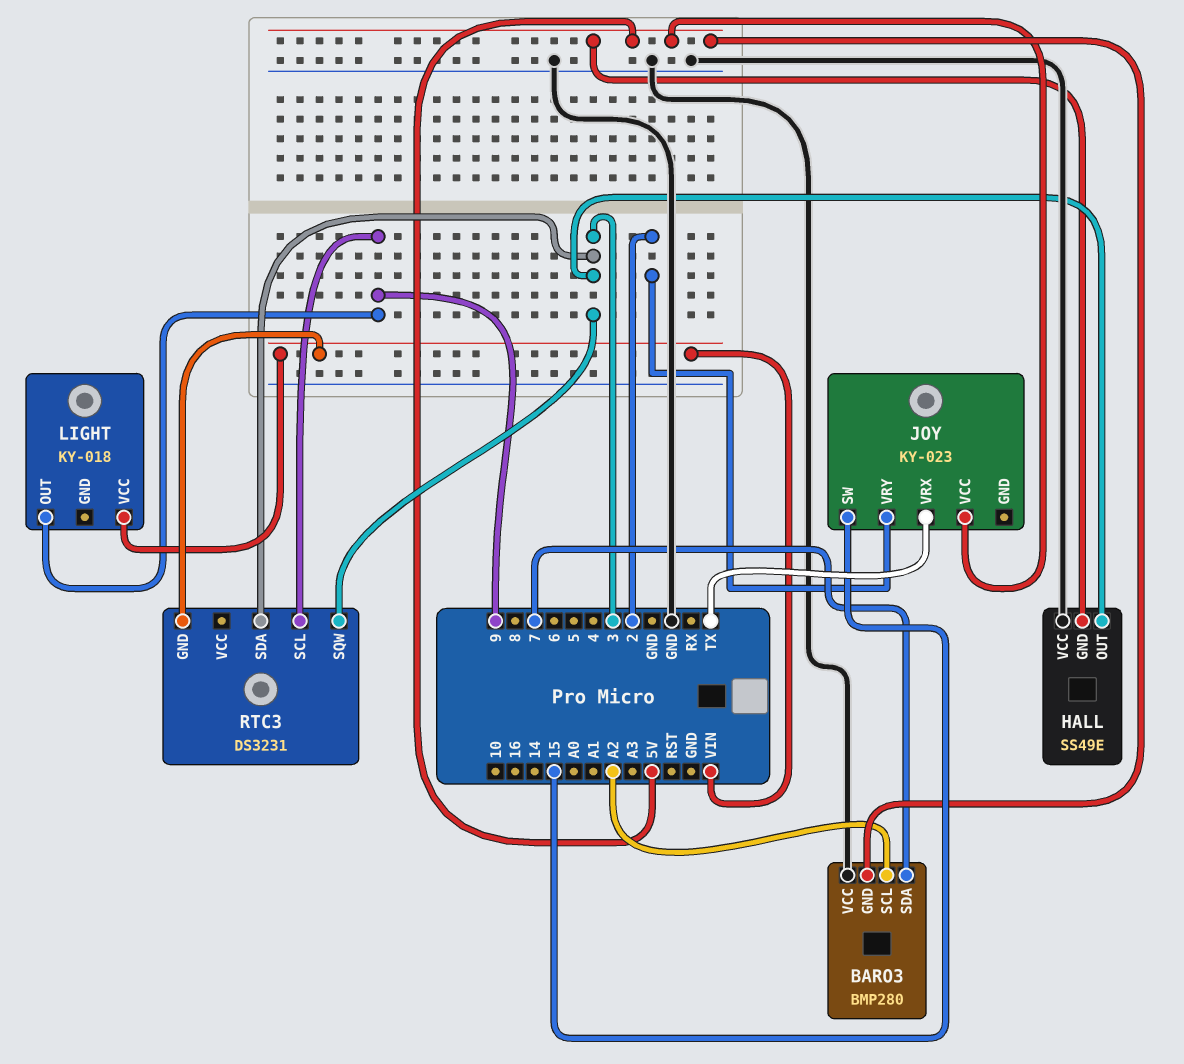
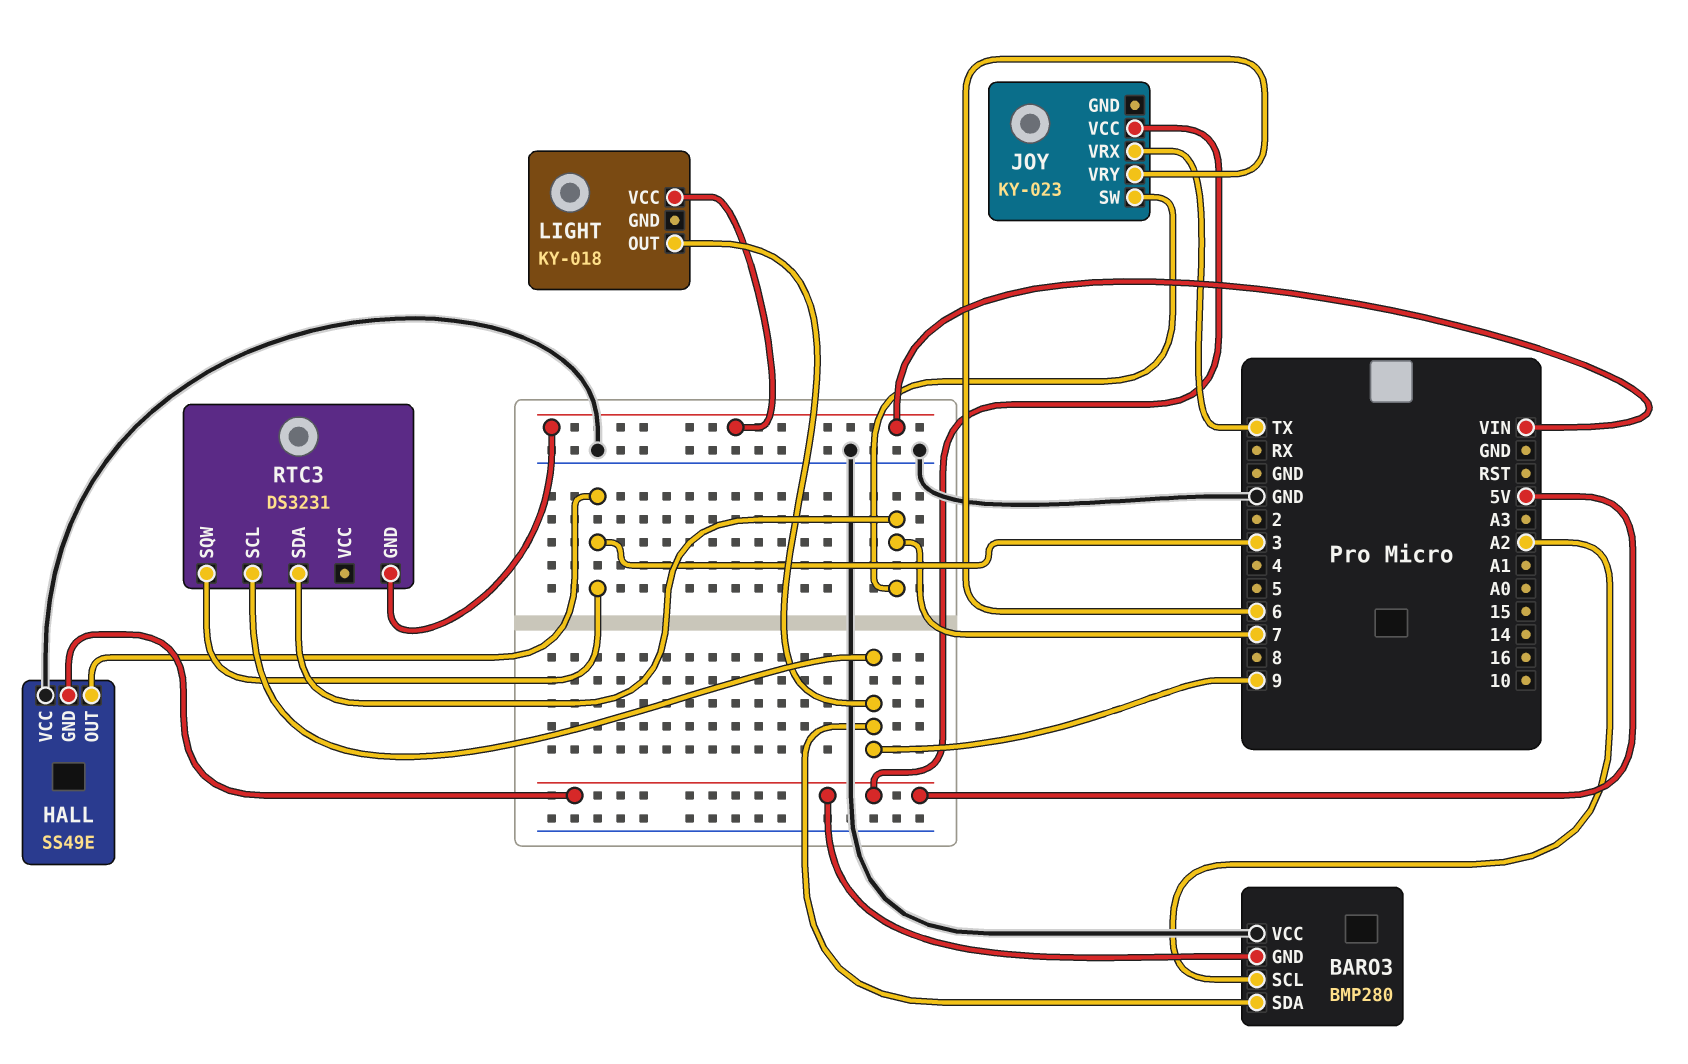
BARO3 pin SDA: 7 -> 9
JOY pin SW: 15 -> 7
JOY pin VRY: 2 -> 6
RTC3 pin SDA: 3 -> 7

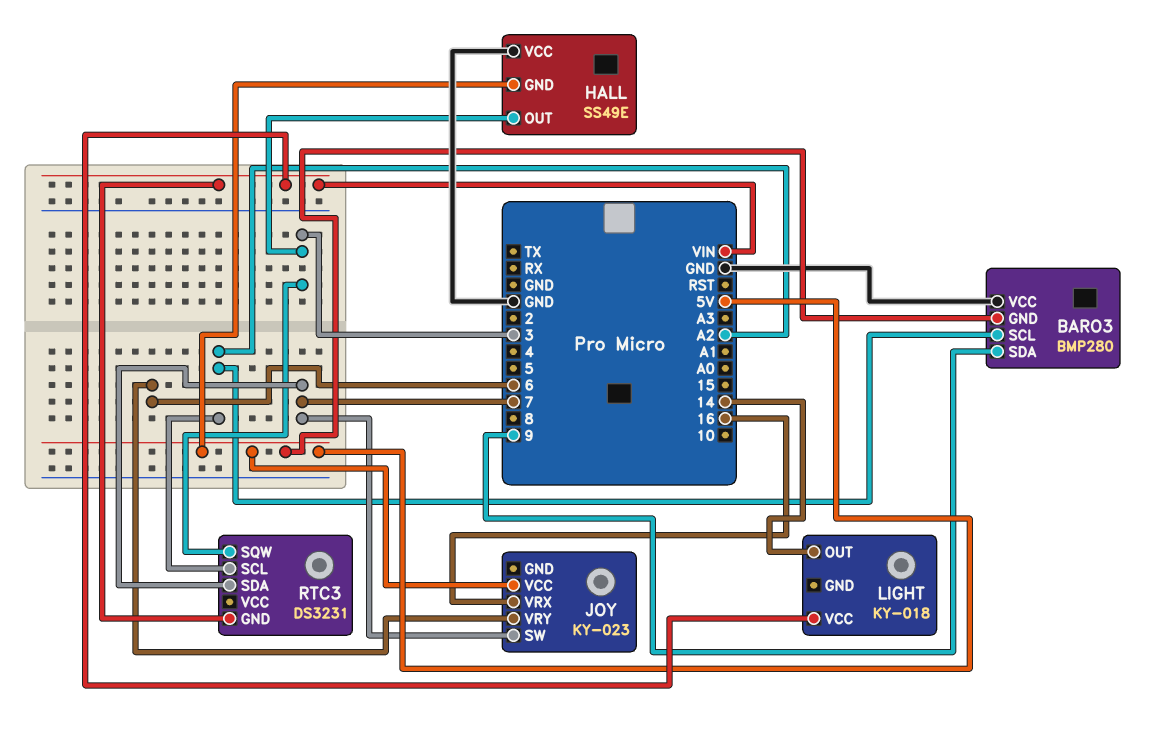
JOY pin VRX: TX -> 16
LIGHT pin OUT: 9 -> 14
RTC3 pin SCL: 9 -> A2

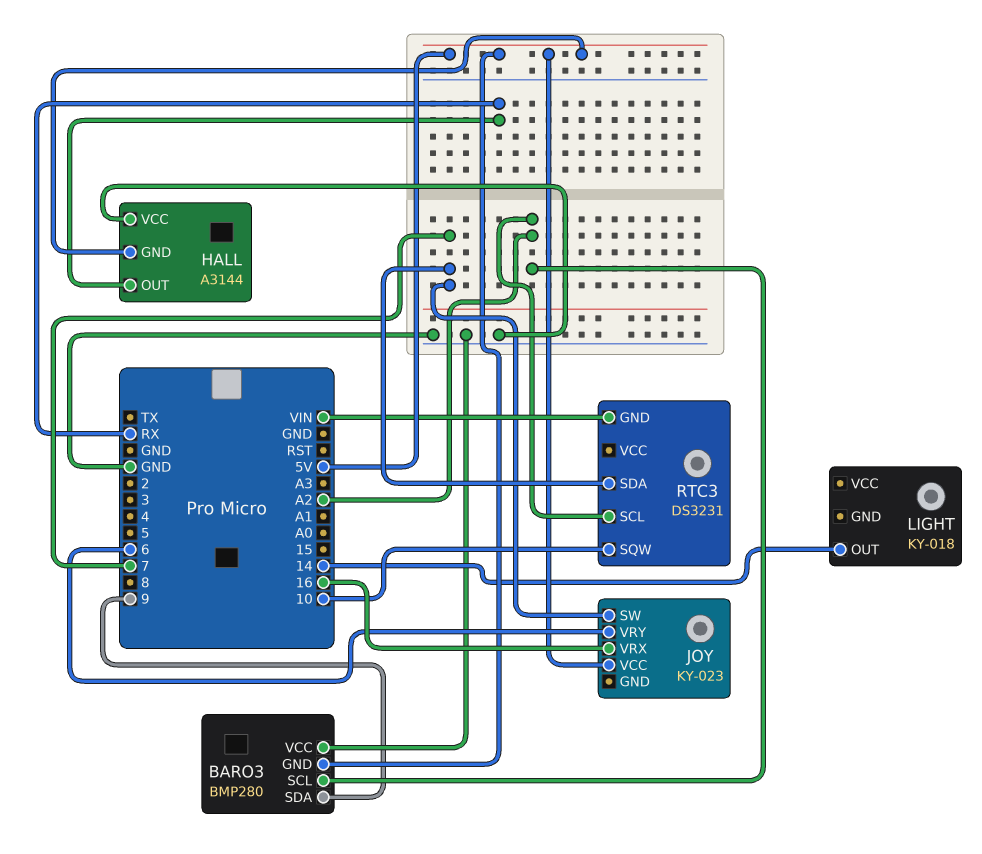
HALL: SS49E -> A3144
HALL pin OUT: 3 -> RX
LIGHT pin VCC: VIN -> none
RTC3 pin SQW: 3 -> 10

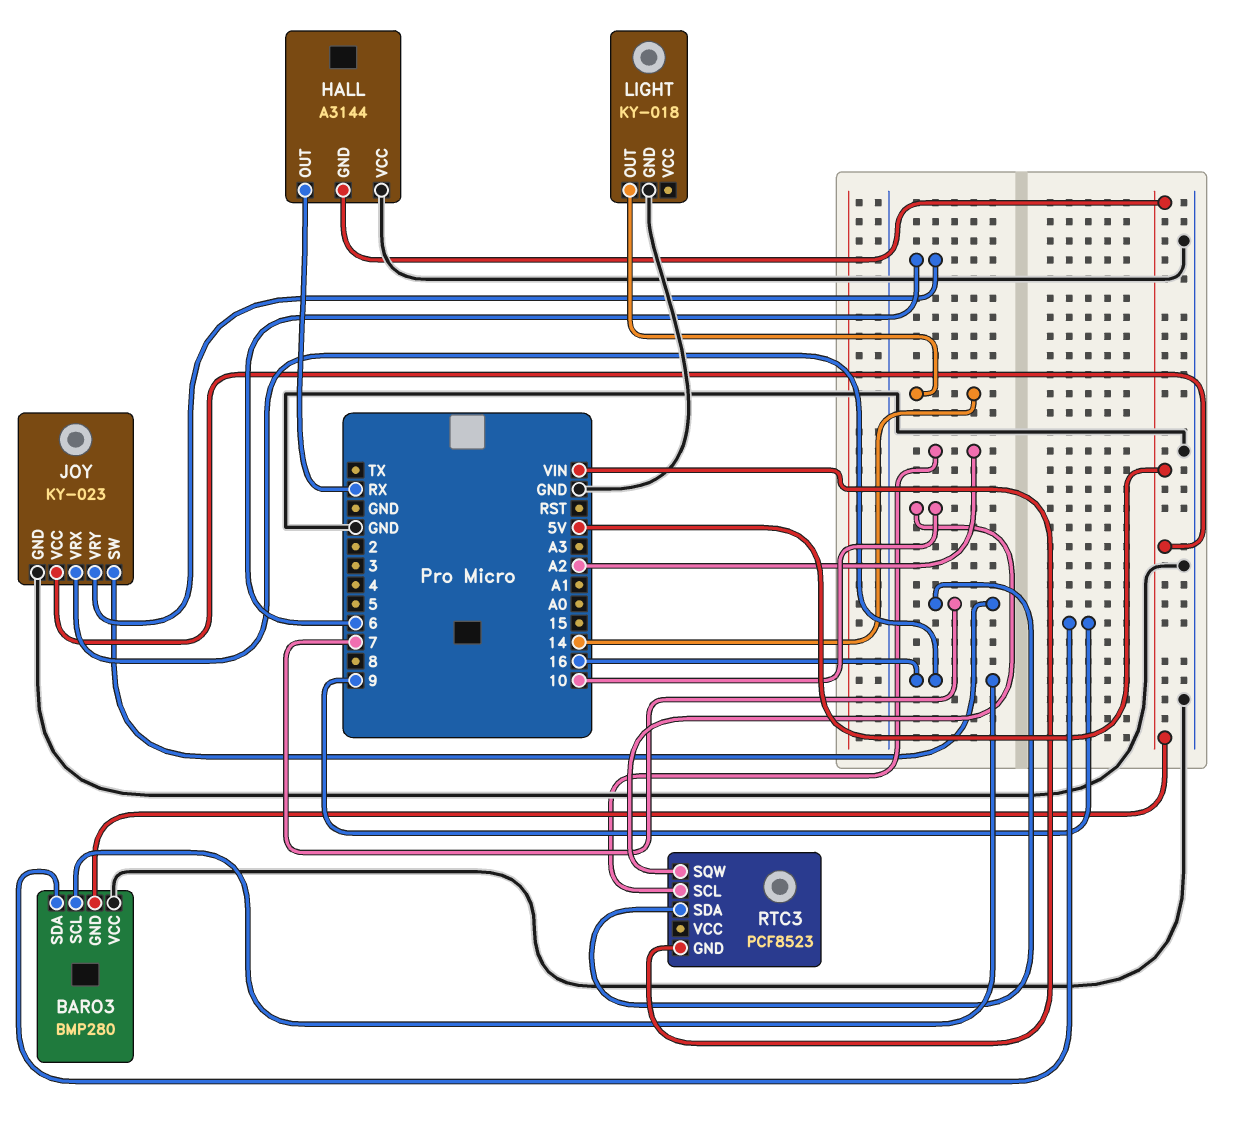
BARO3 pin SCL: A2 -> 16
JOY pin GND: none -> GND
LIGHT pin GND: none -> GND
RTC3: DS3231 -> PCF8523

